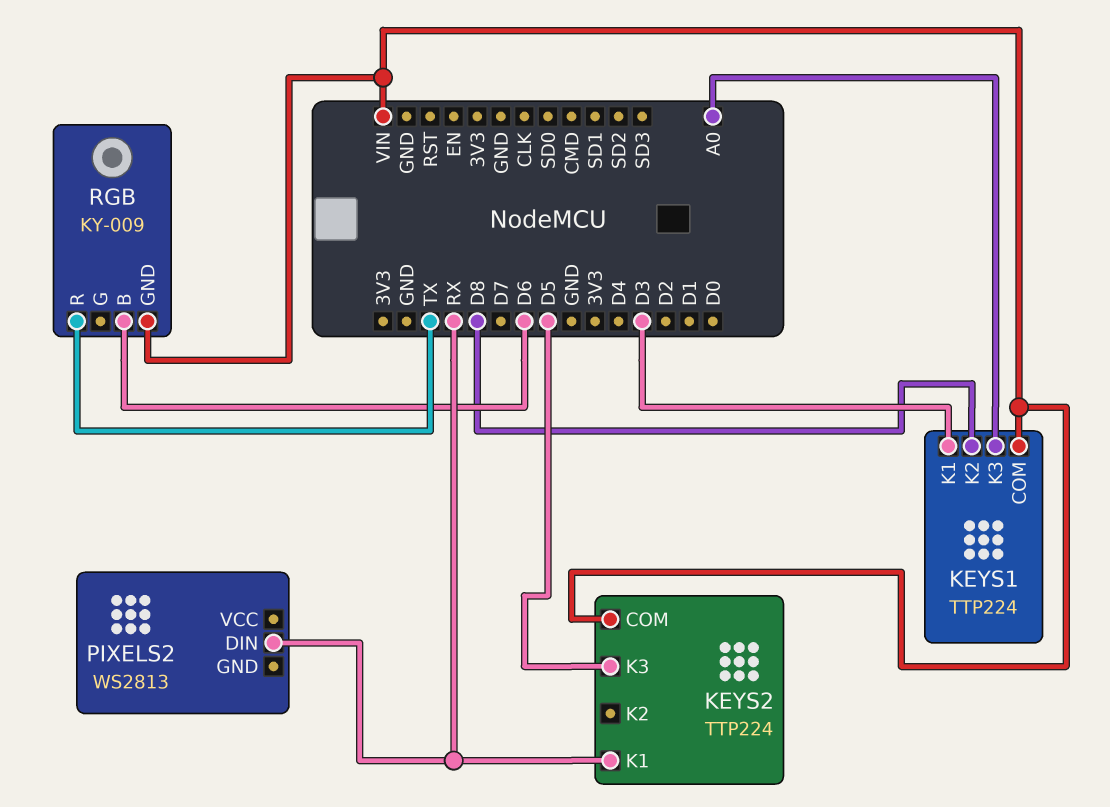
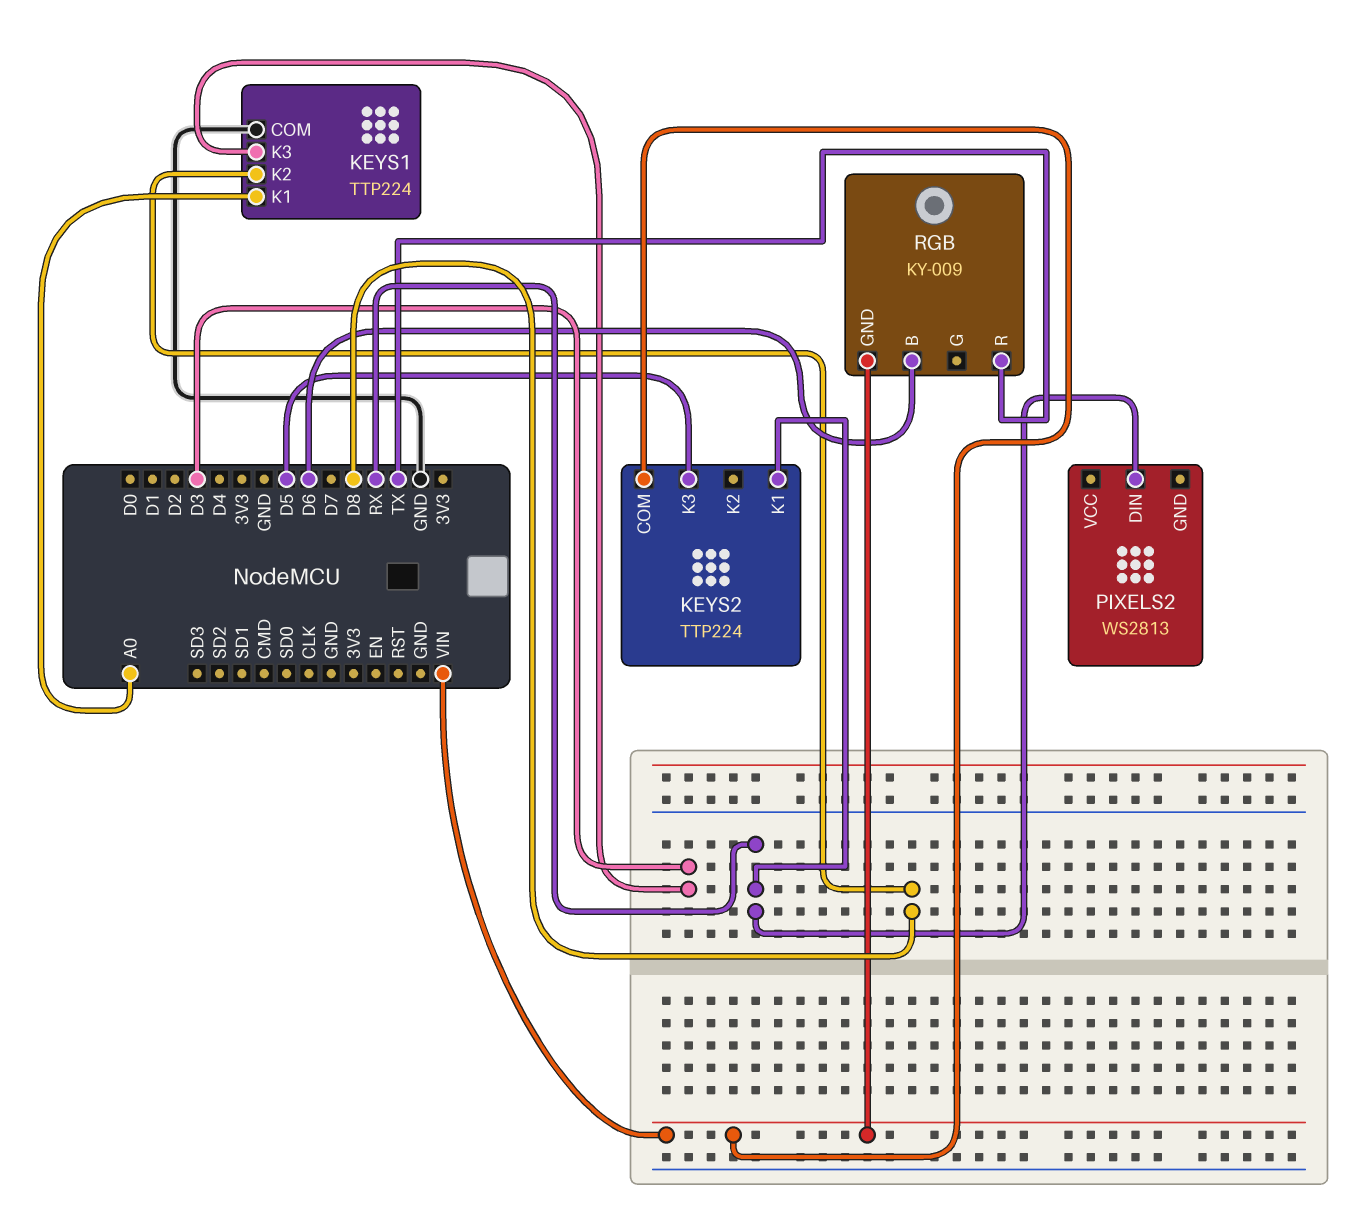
KEYS1 pin COM: VIN -> GND
KEYS1 pin K1: D3 -> A0
KEYS1 pin K3: A0 -> D3

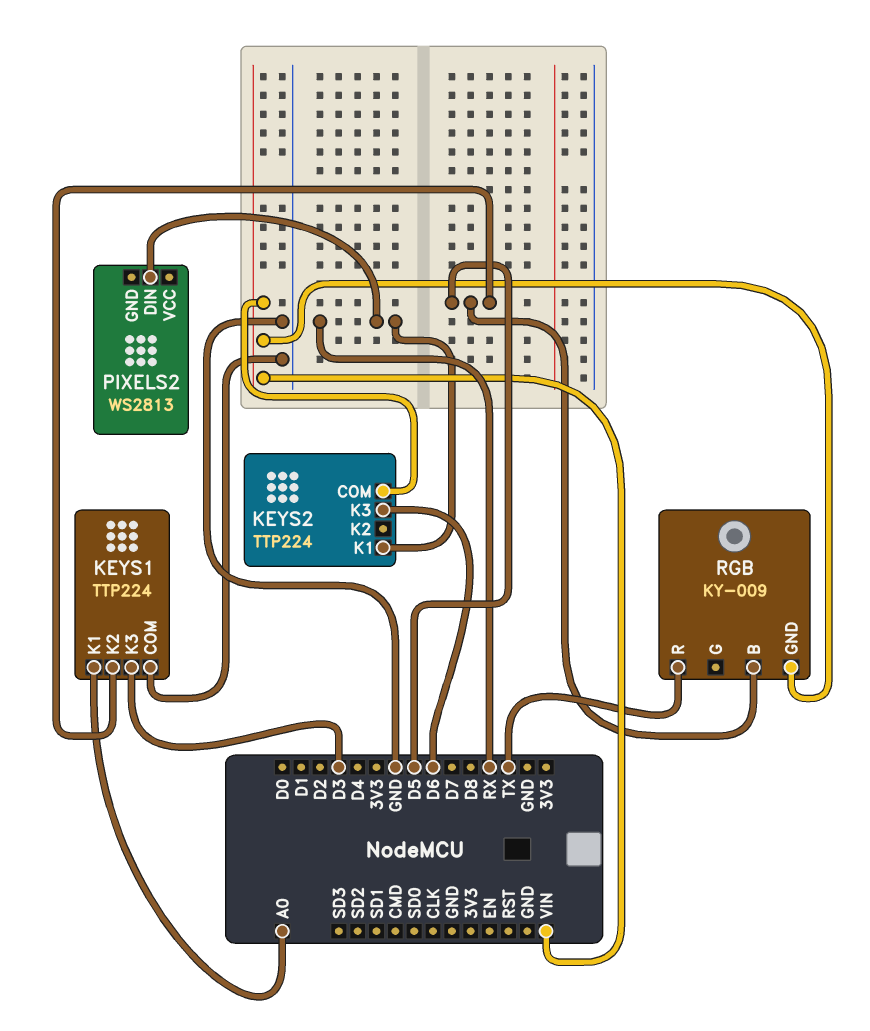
KEYS1 pin K2: D8 -> D5
KEYS2 pin K3: D5 -> D6
RGB pin B: D6 -> D5

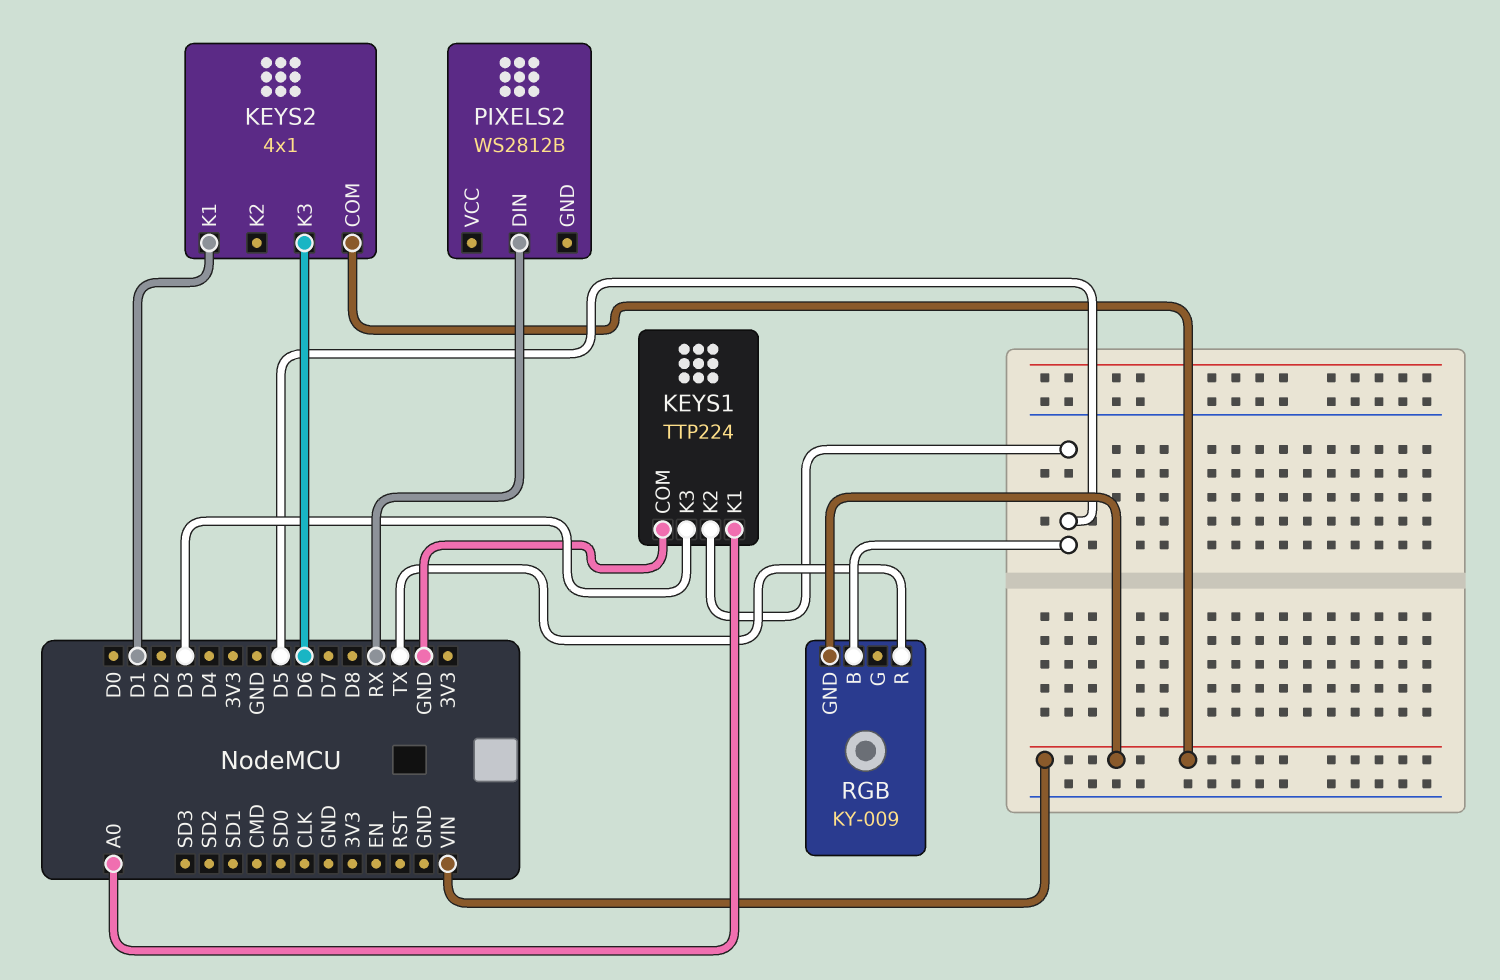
KEYS2: TTP224 -> 4x1
KEYS2 pin K1: RX -> D1
PIXELS2: WS2813 -> WS2812B

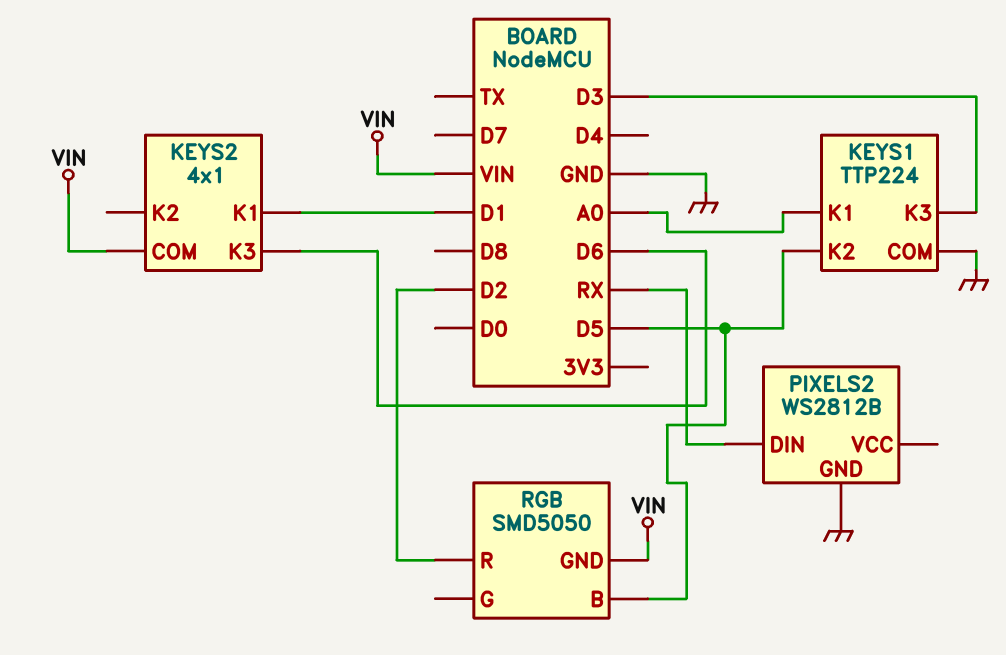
PIXELS2 pin GND: none -> GND
RGB: KY-009 -> SMD5050
RGB pin R: TX -> D2

